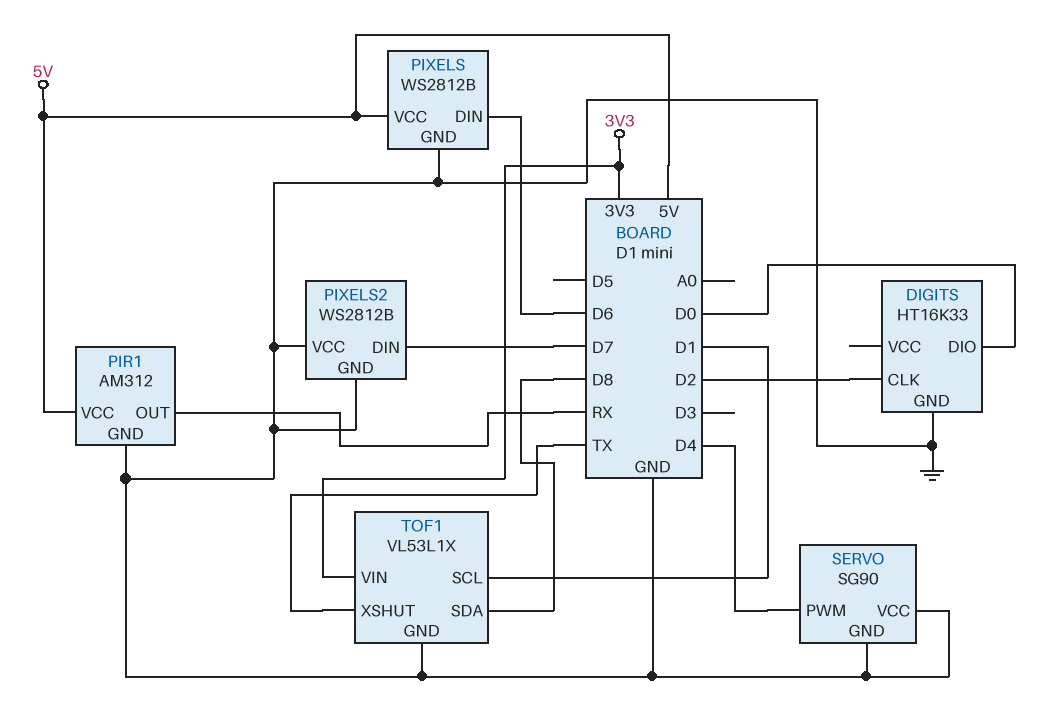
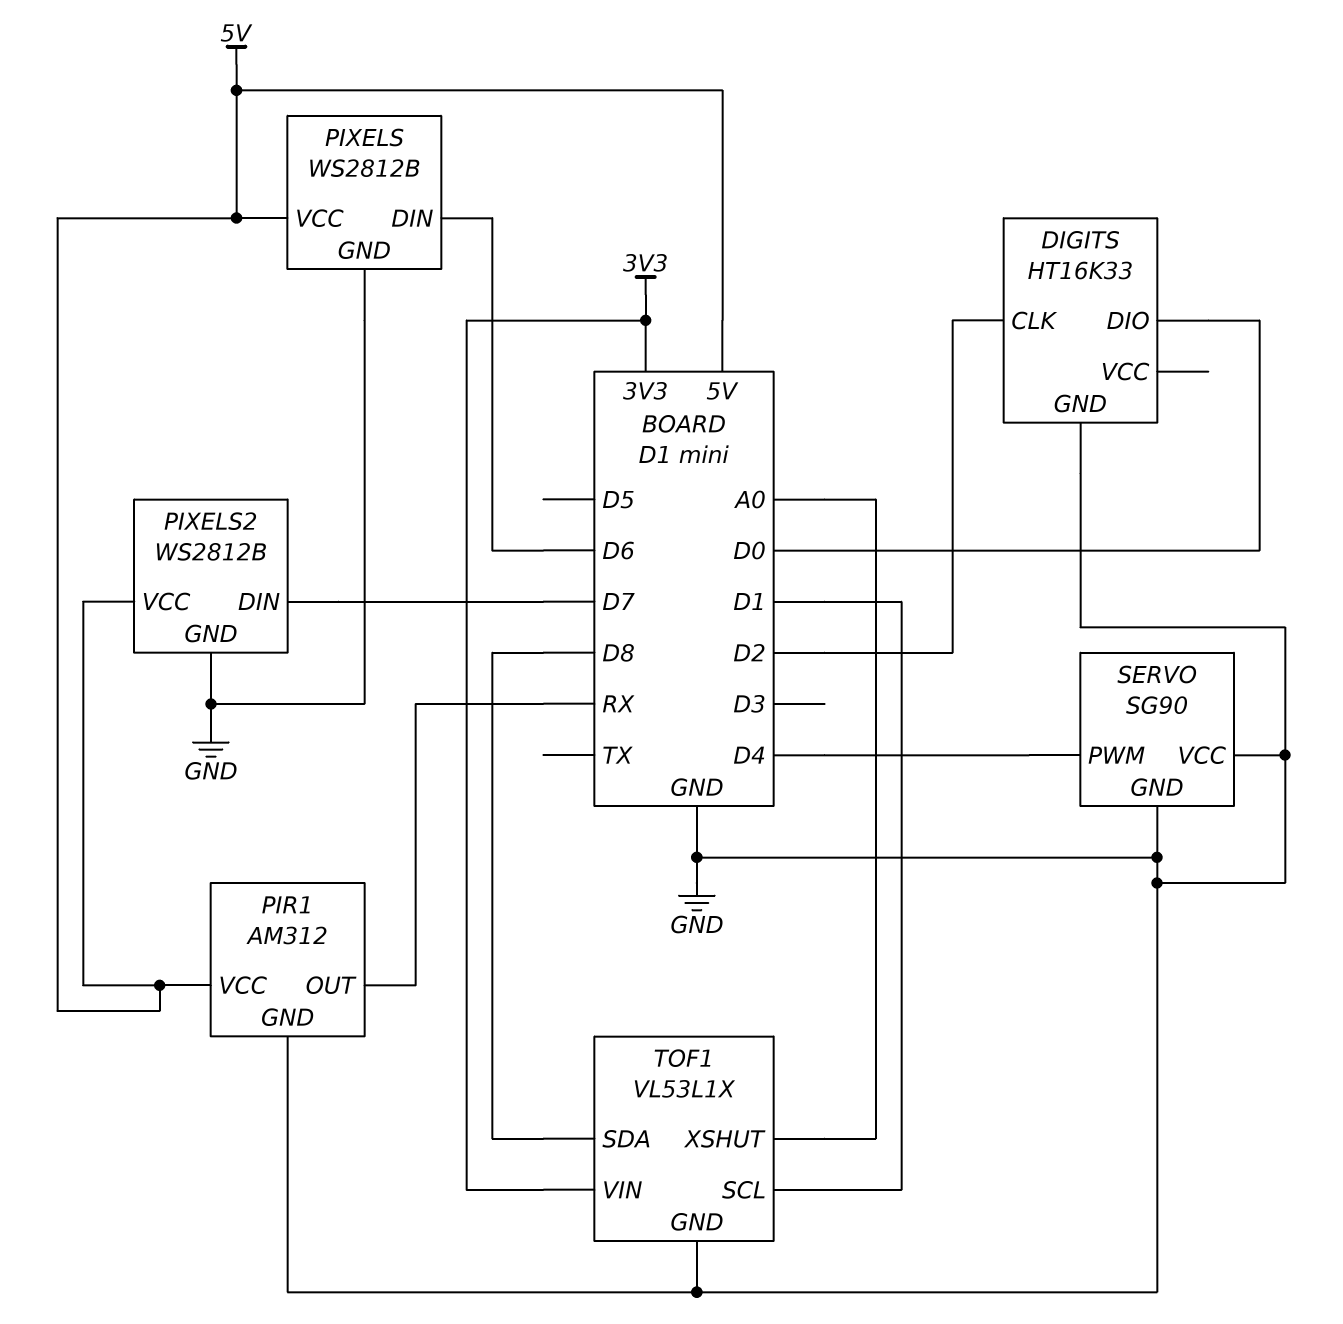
PIXELS2 pin VCC: GND -> 5V
TOF1 pin XSHUT: TX -> A0

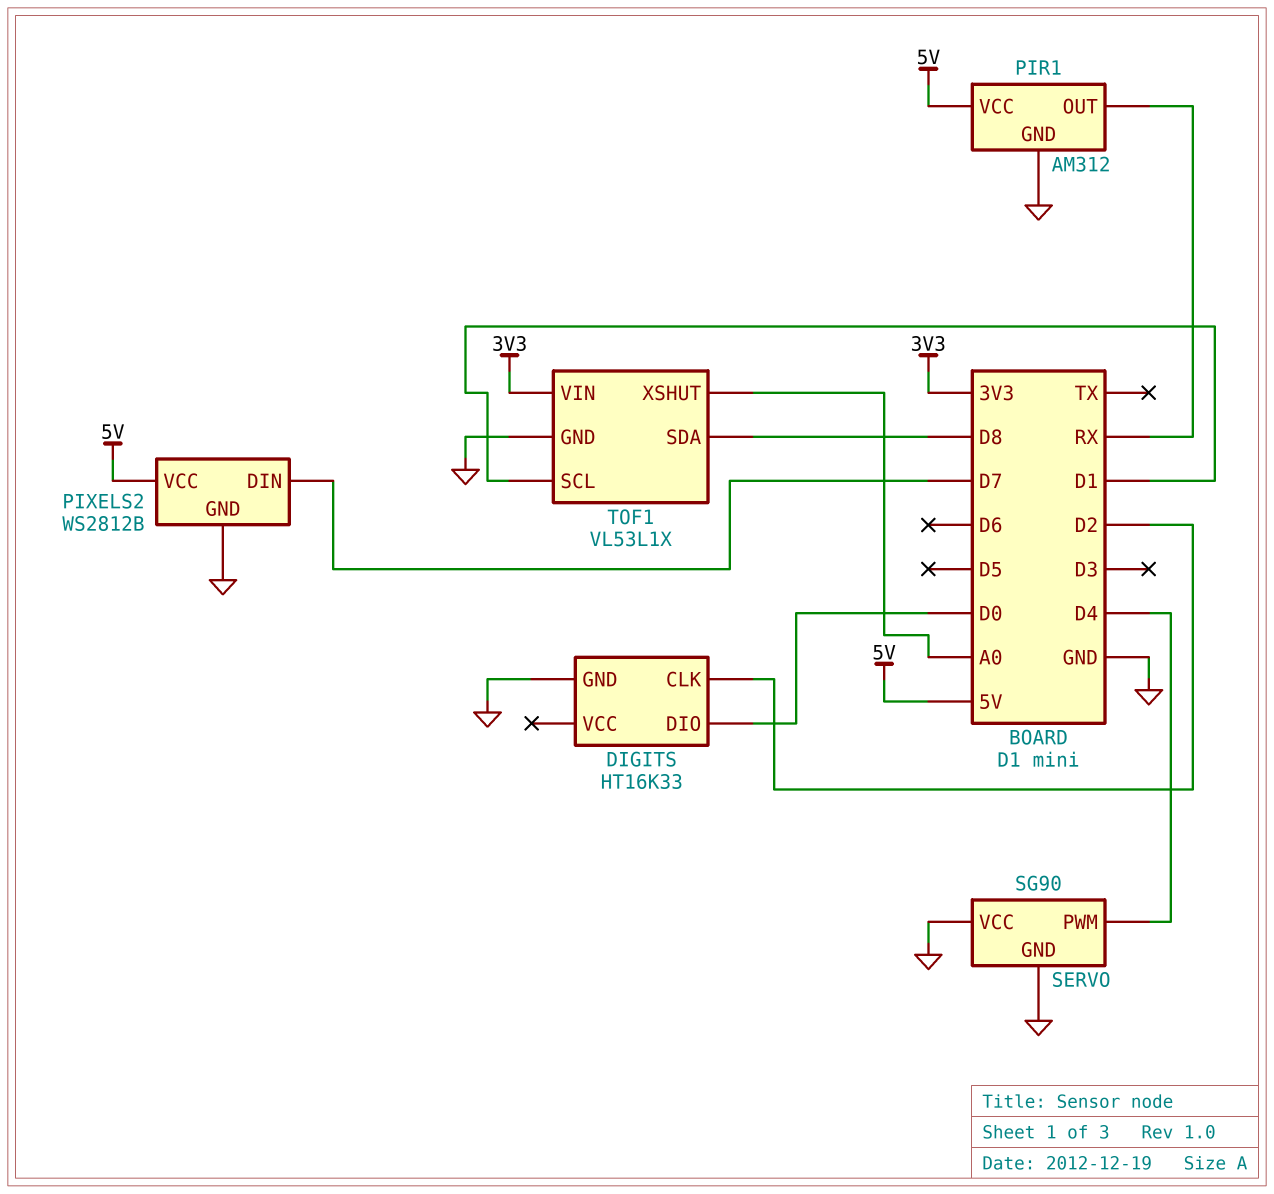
PIXELS: WS2812B -> none
PIXELS pin DIN: D6 -> none
PIXELS pin GND: GND -> none
PIXELS pin VCC: 5V -> none

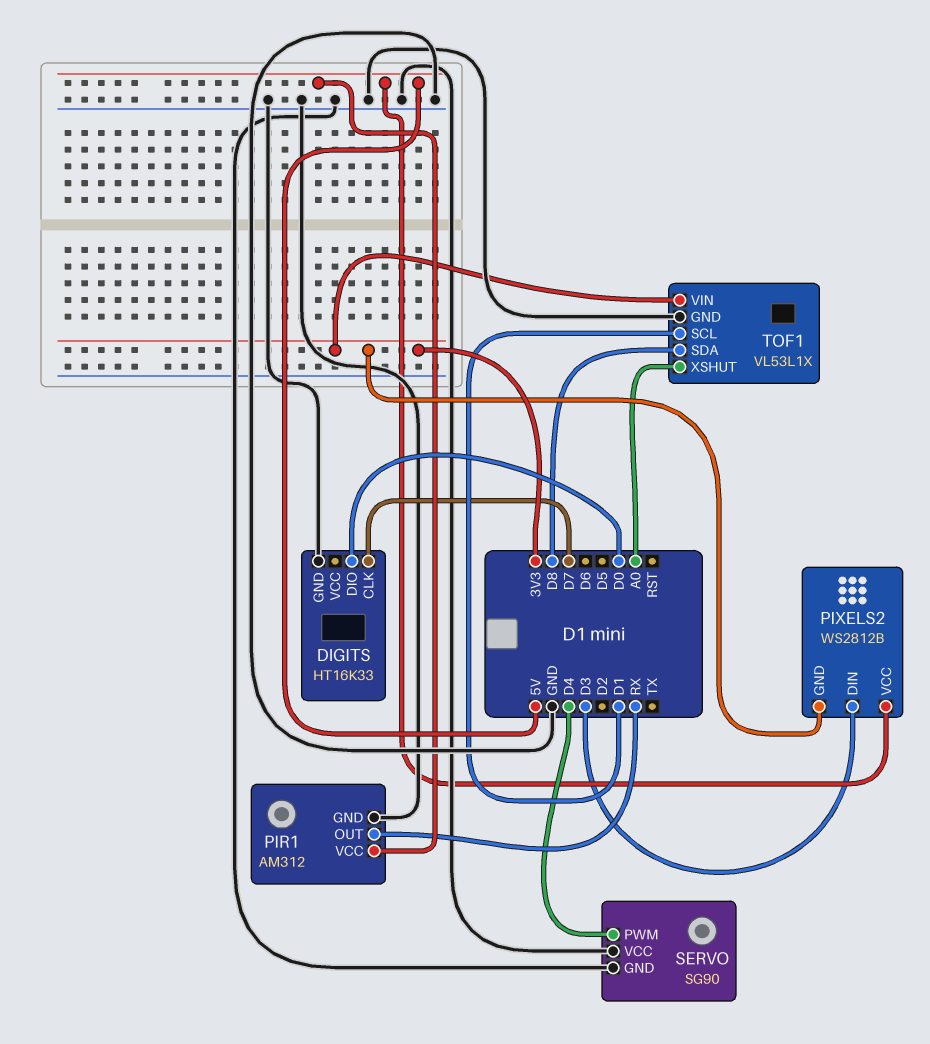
DIGITS pin CLK: D2 -> D7
PIXELS2 pin DIN: D7 -> D3
PIXELS2 pin GND: GND -> 3V3

